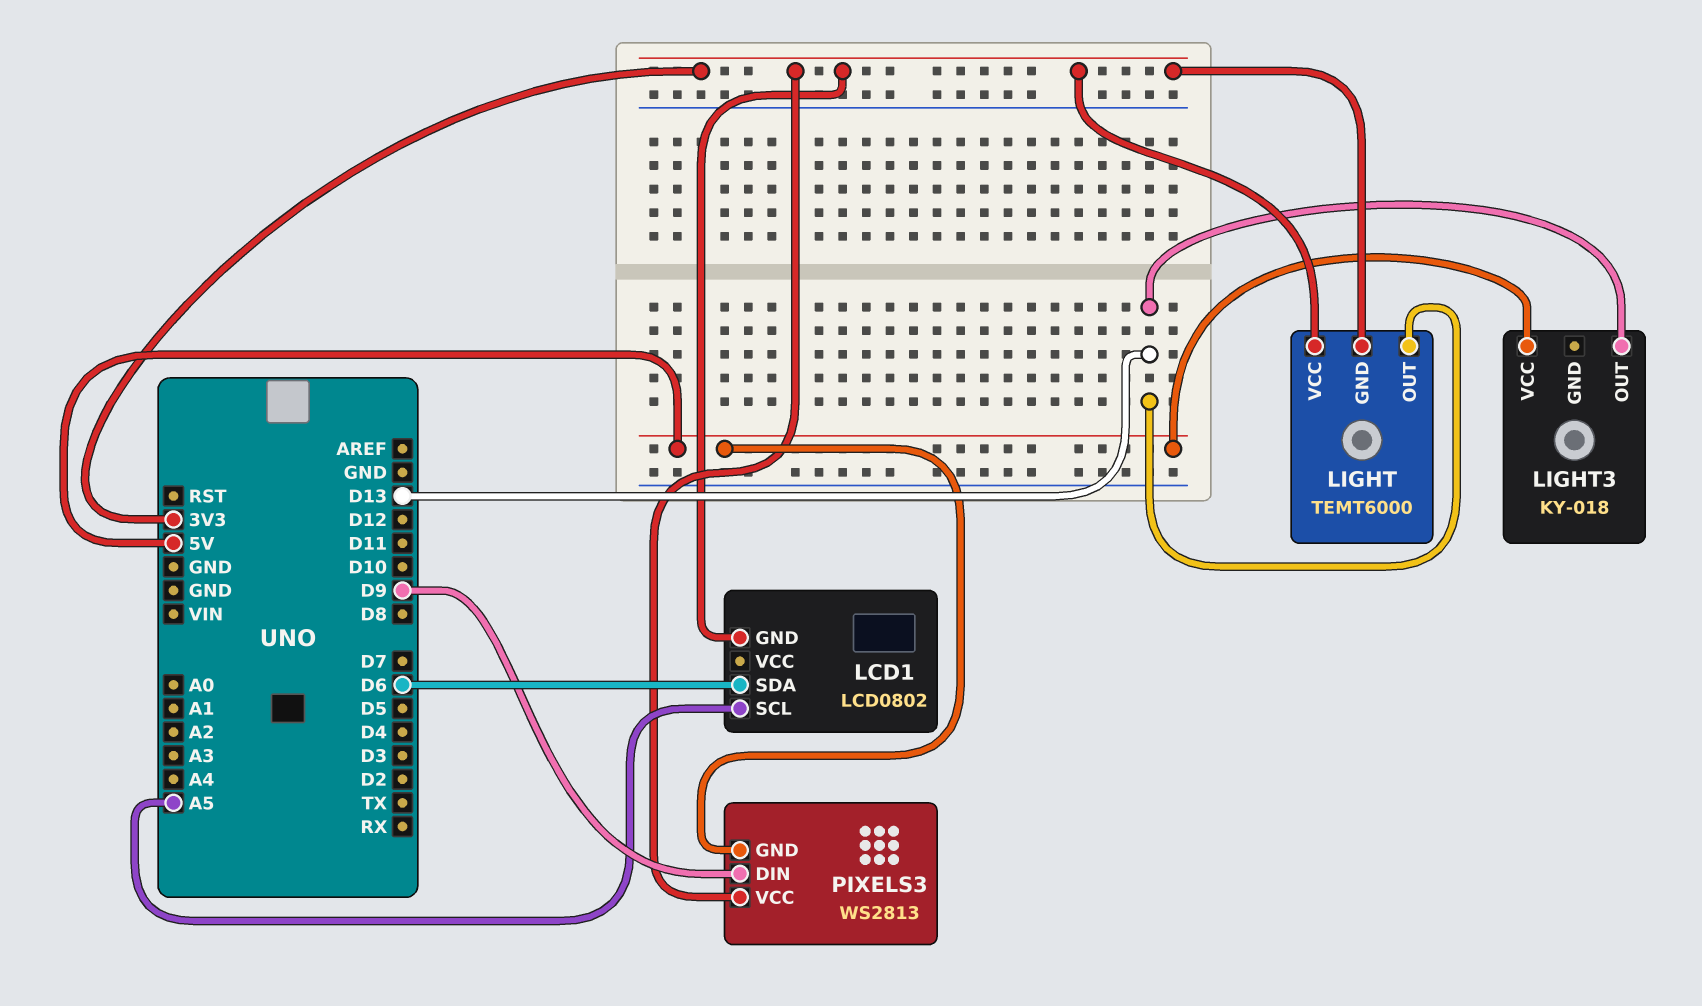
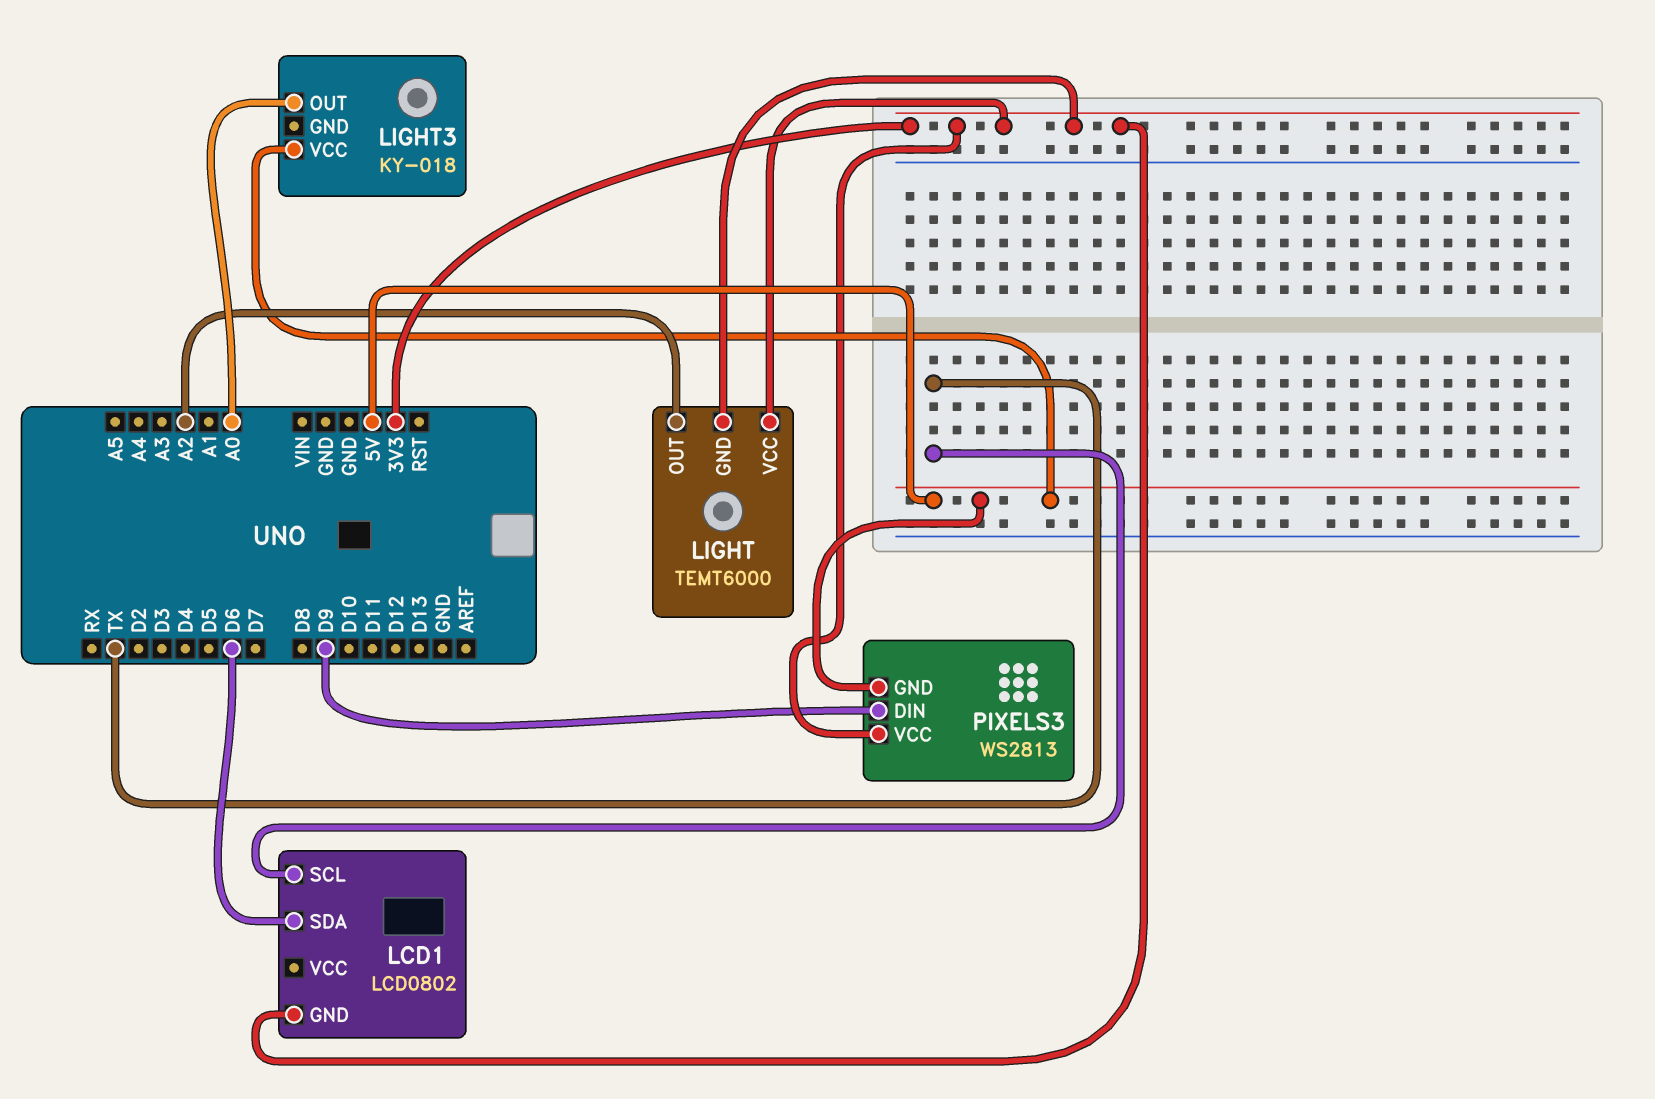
LCD1 pin SCL: A5 -> TX
LIGHT pin OUT: D13 -> A2
LIGHT3 pin OUT: D13 -> A0

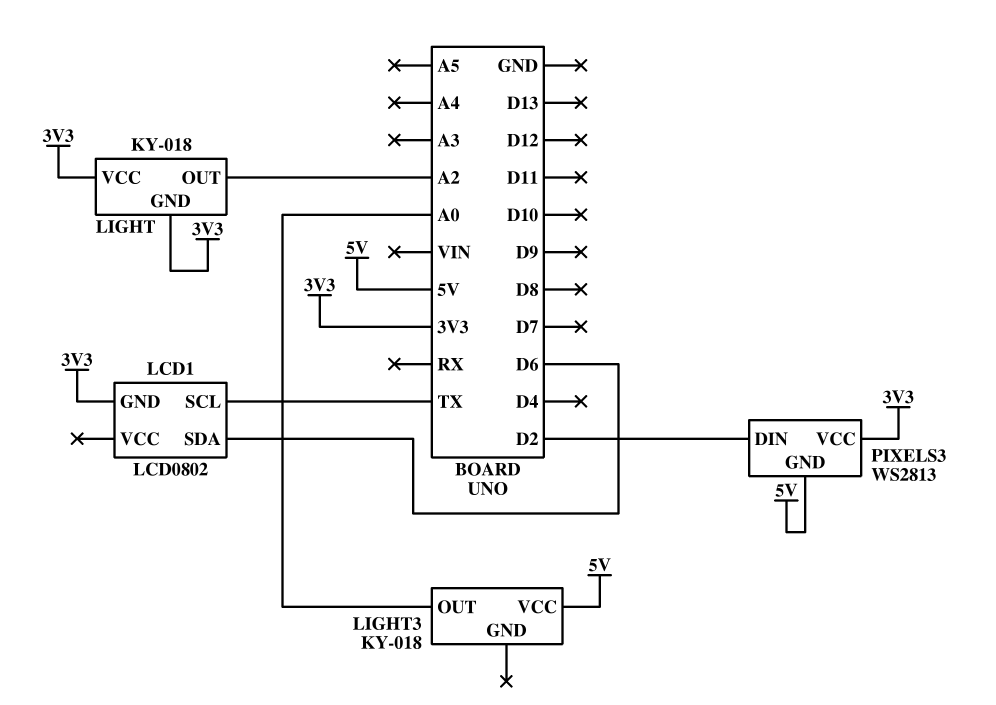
LIGHT: TEMT6000 -> KY-018
PIXELS3 pin DIN: D9 -> D2

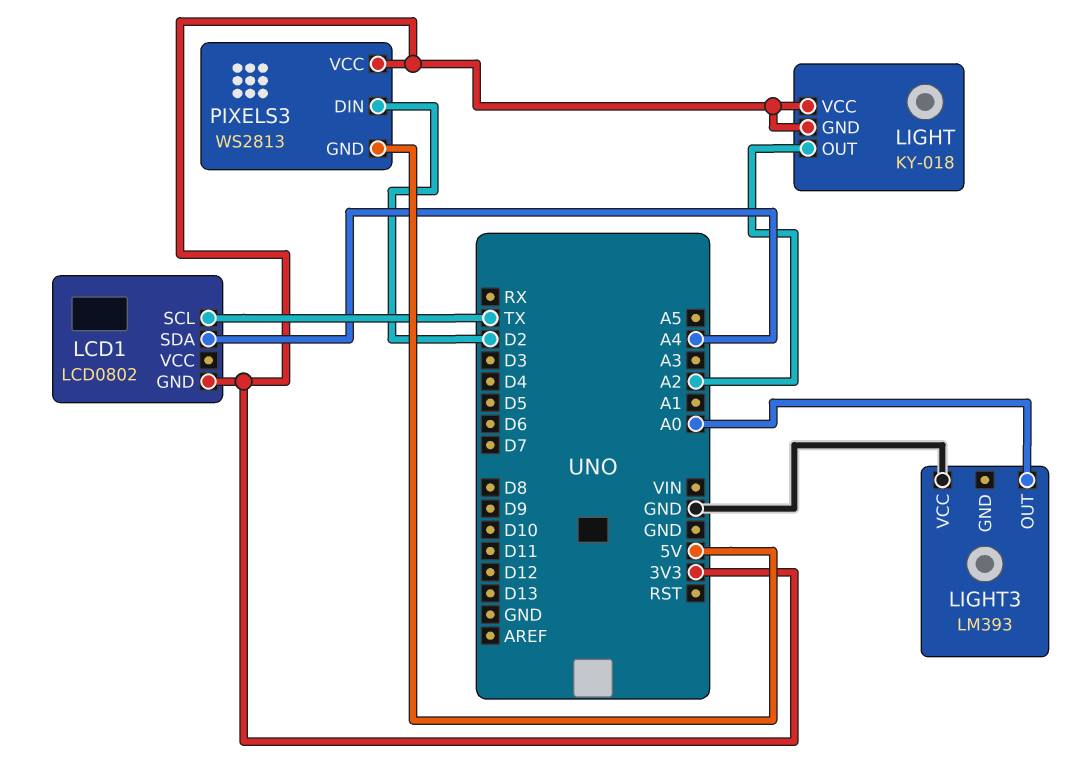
LCD1 pin SDA: D6 -> A4
LIGHT3: KY-018 -> LM393
LIGHT3 pin VCC: 5V -> GND

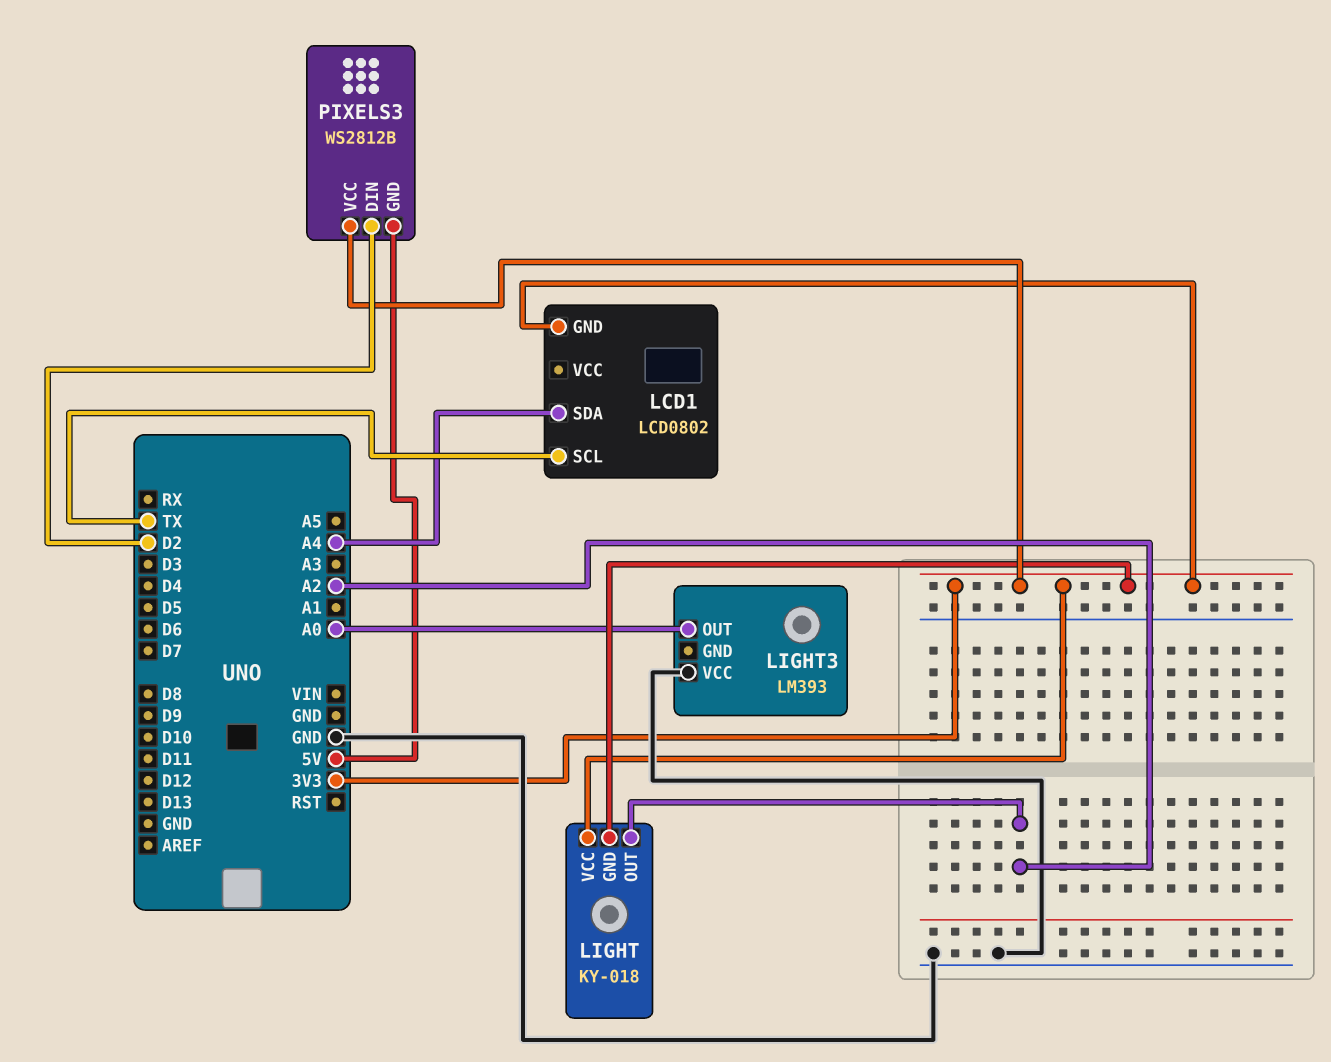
PIXELS3: WS2813 -> WS2812B

